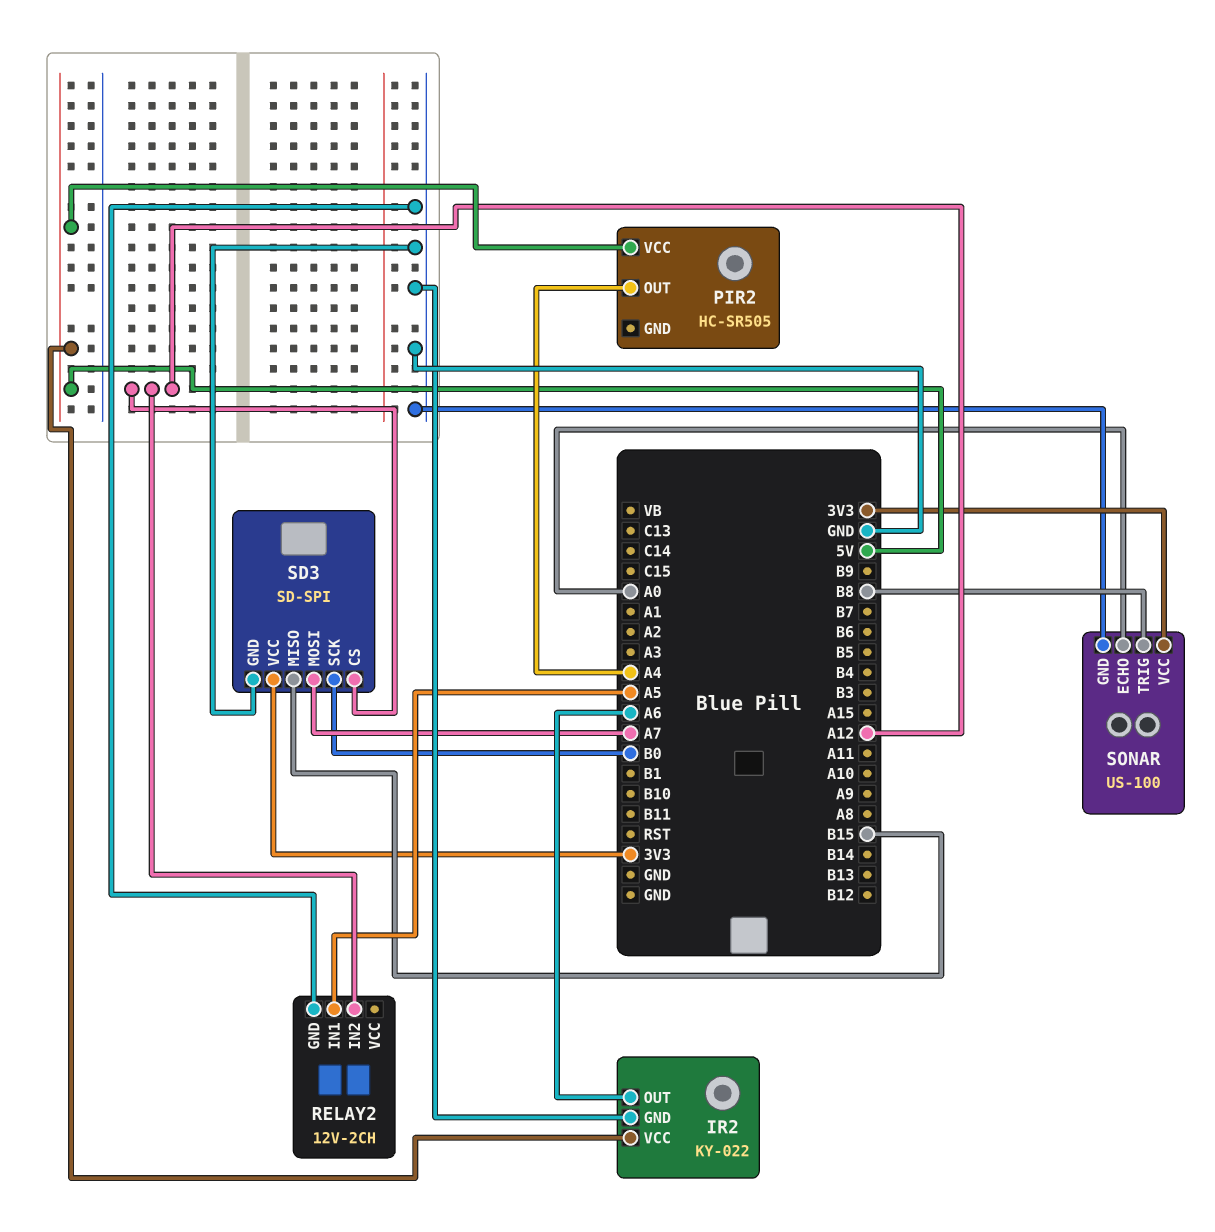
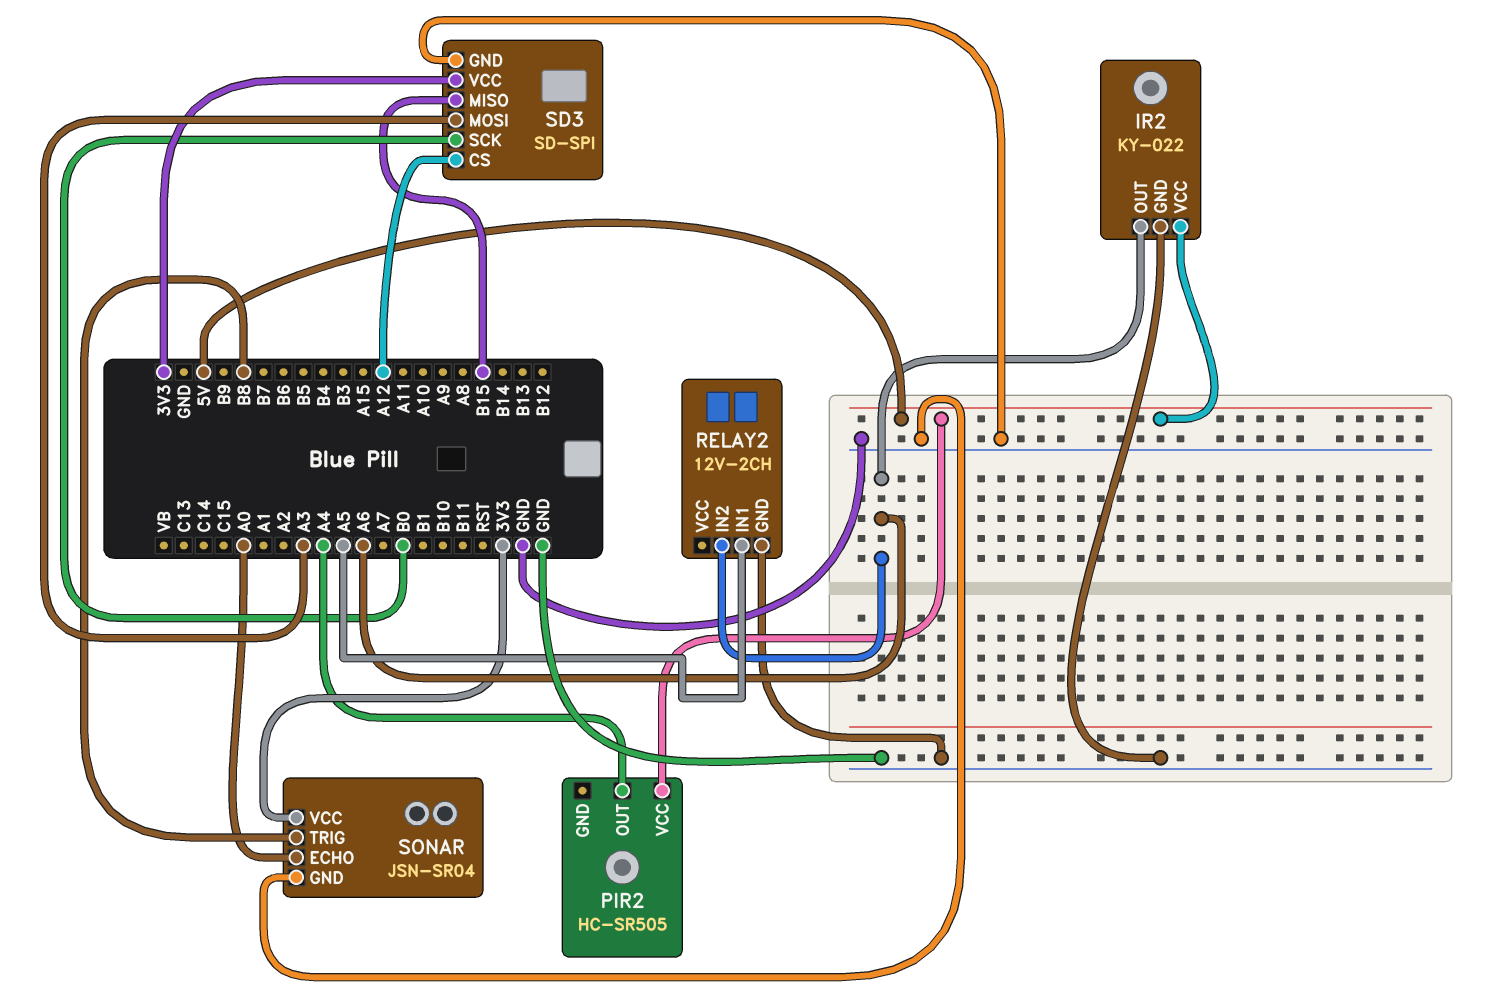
RELAY2 pin IN2: A12 -> A6
SD3 pin MOSI: A7 -> A3
SONAR: US-100 -> JSN-SR04

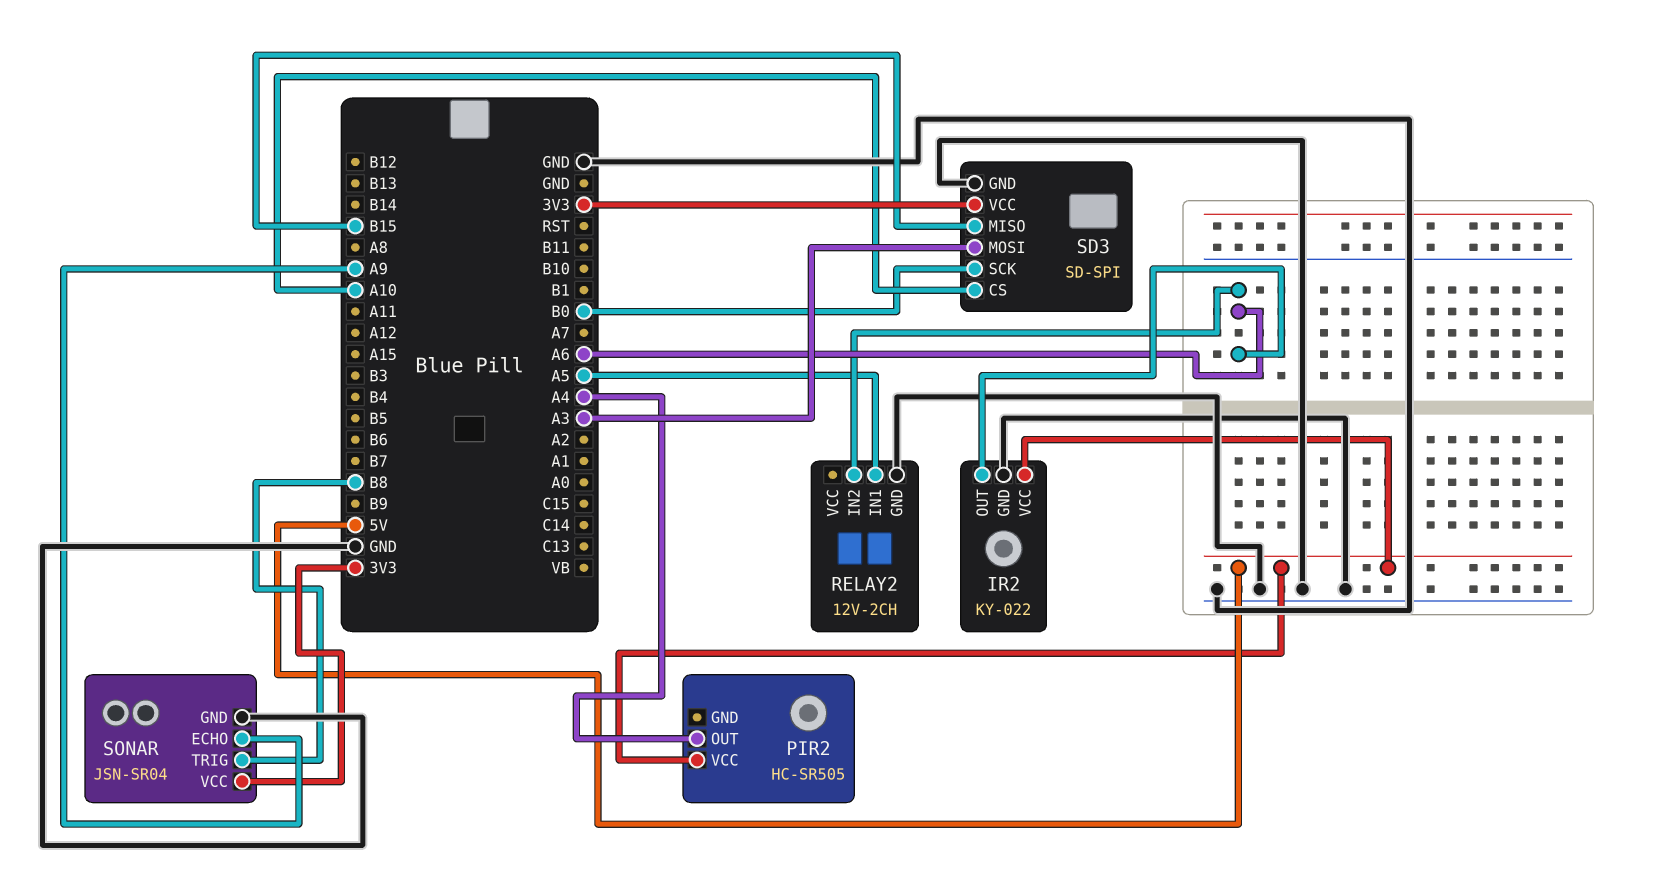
SD3 pin CS: A12 -> A10
SONAR pin ECHO: A0 -> A9

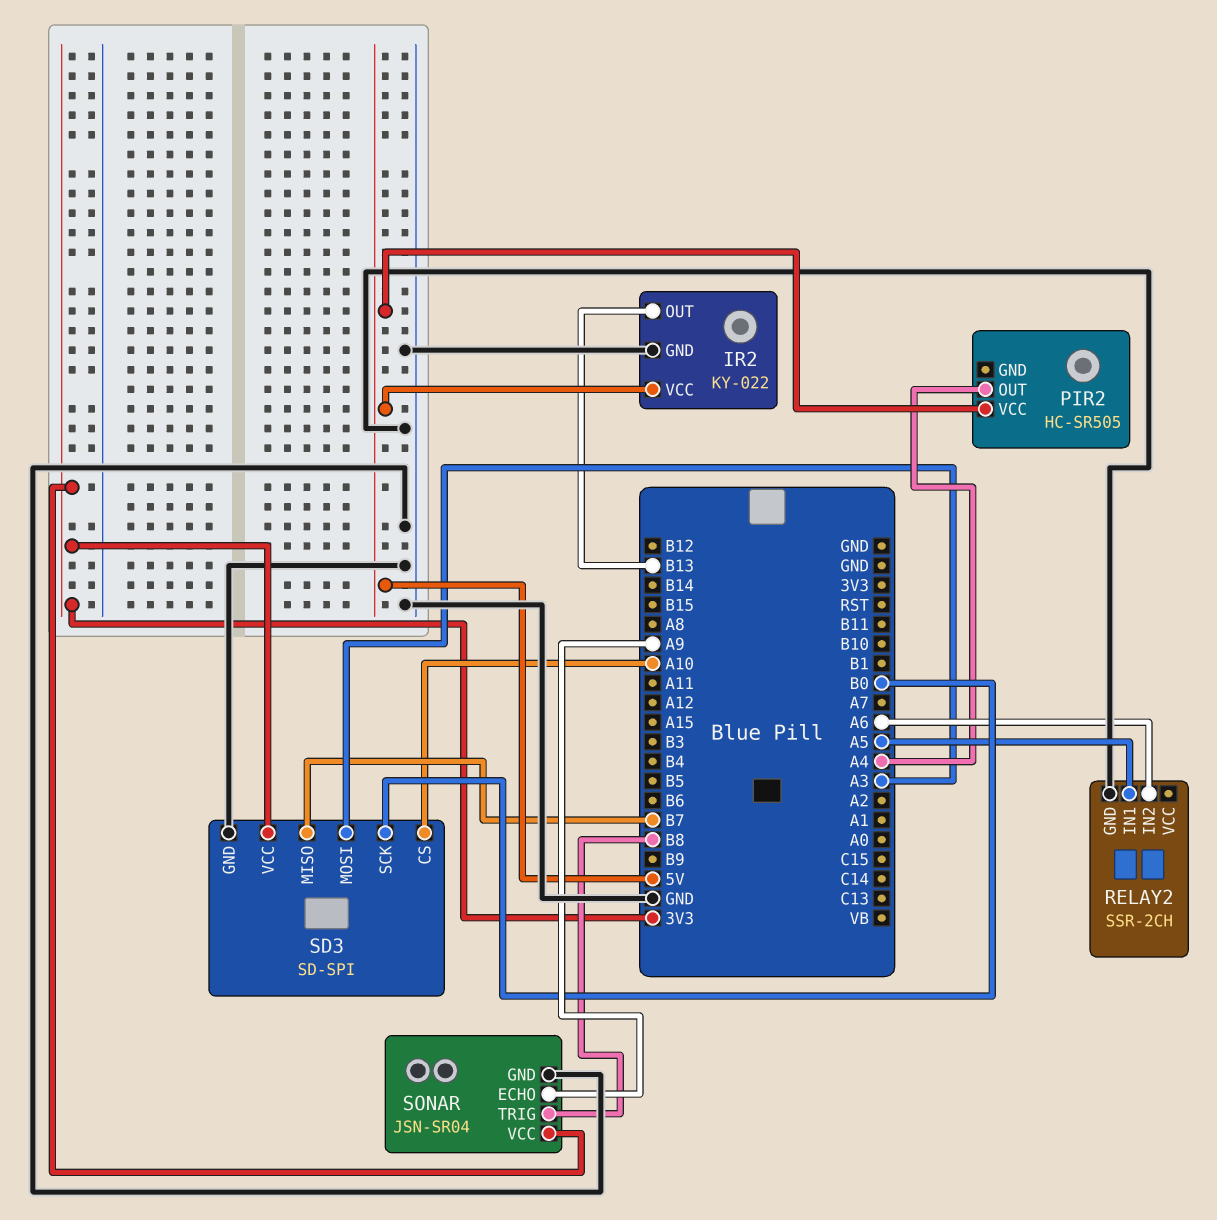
IR2 pin OUT: A6 -> B13
RELAY2: 12V-2CH -> SSR-2CH
SD3 pin MISO: B15 -> B7

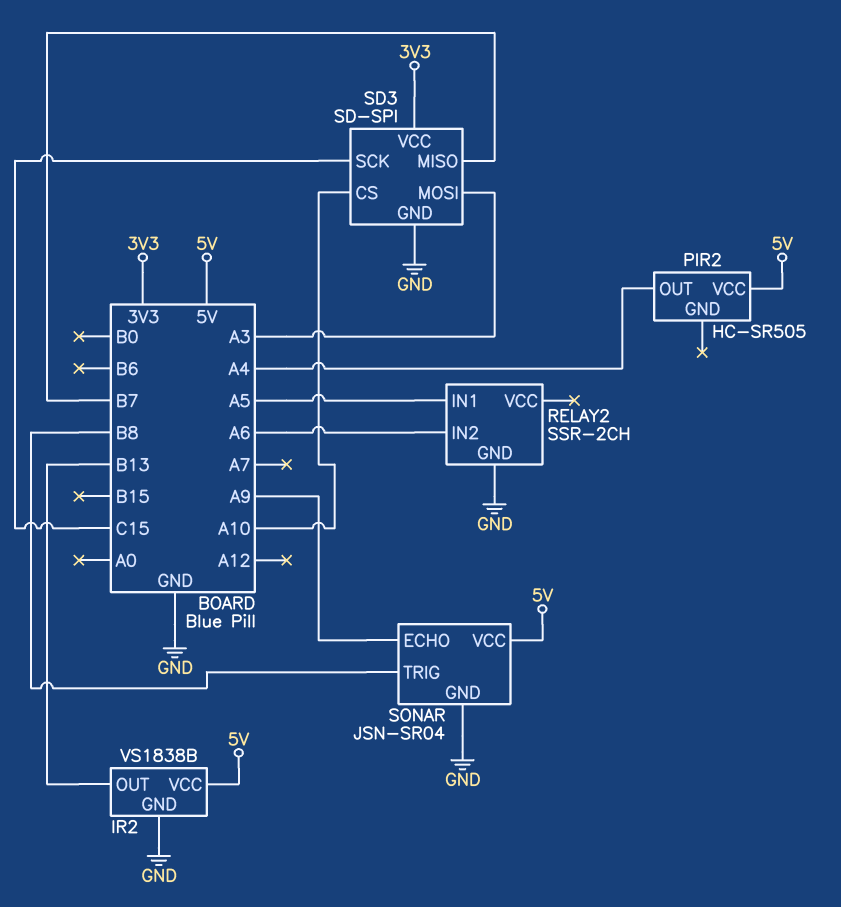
IR2: KY-022 -> VS1838B
SD3 pin SCK: B0 -> C15
SONAR pin VCC: 3V3 -> 5V

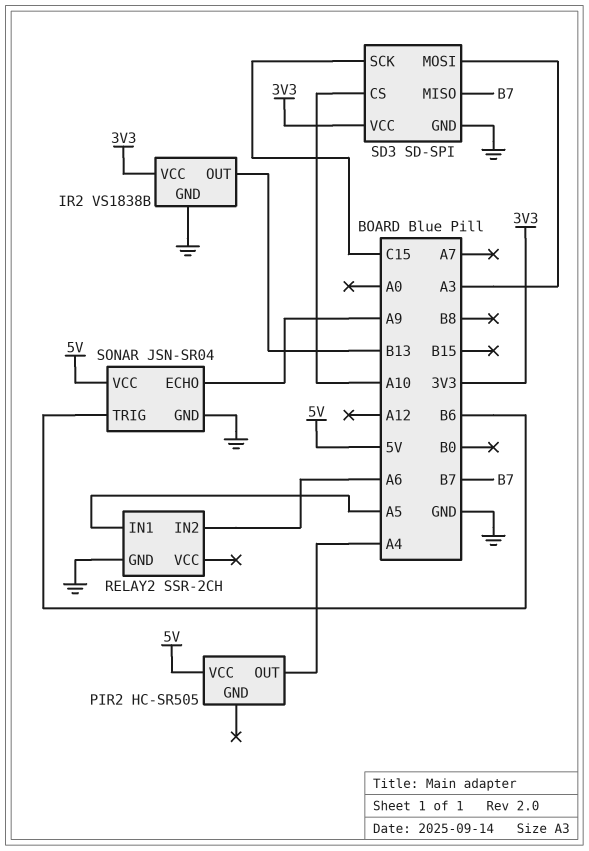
IR2 pin VCC: 5V -> 3V3
SONAR pin TRIG: B8 -> B6

